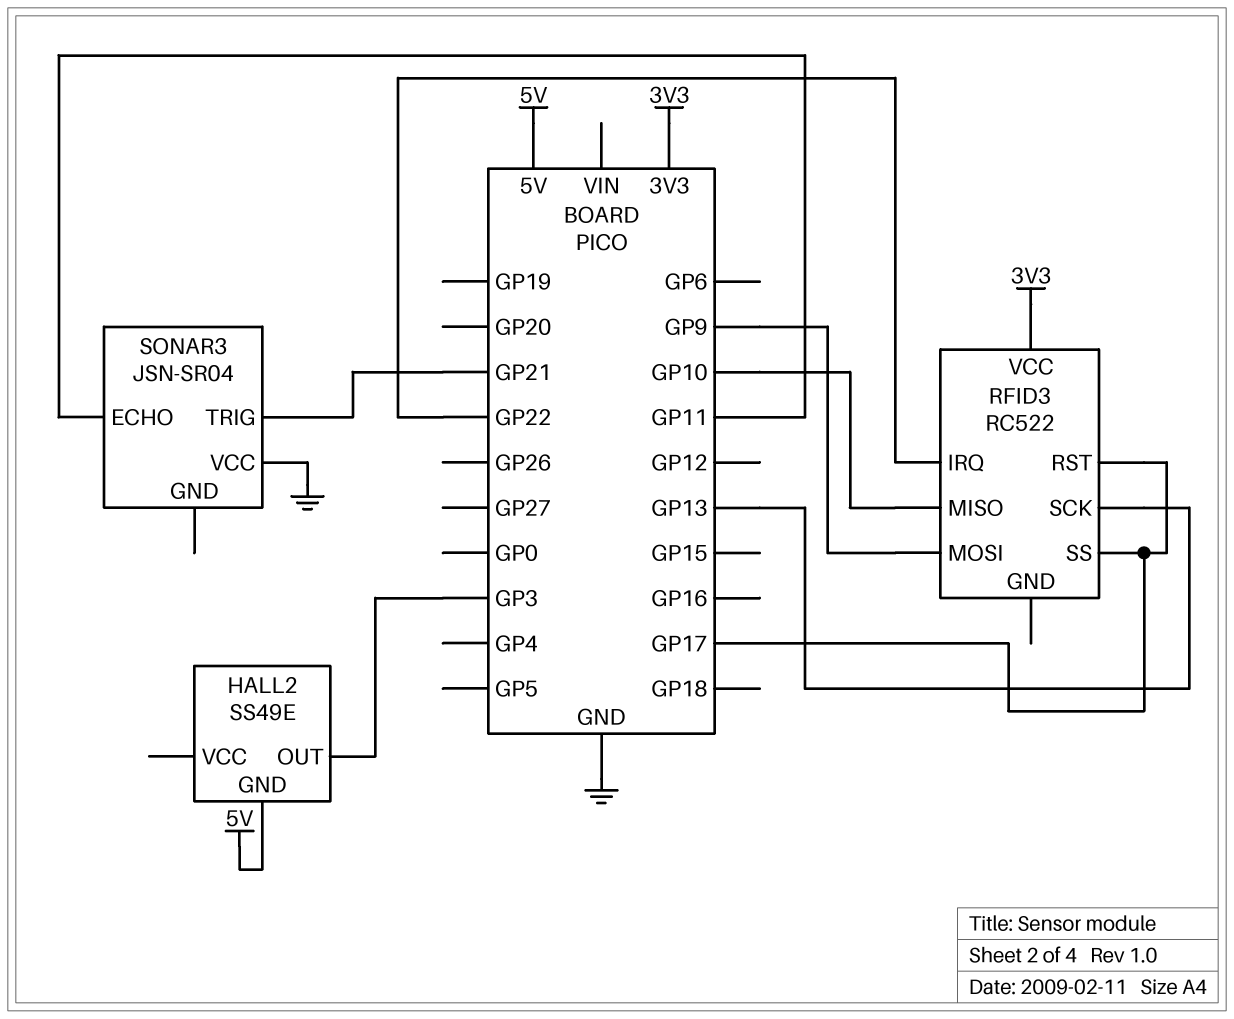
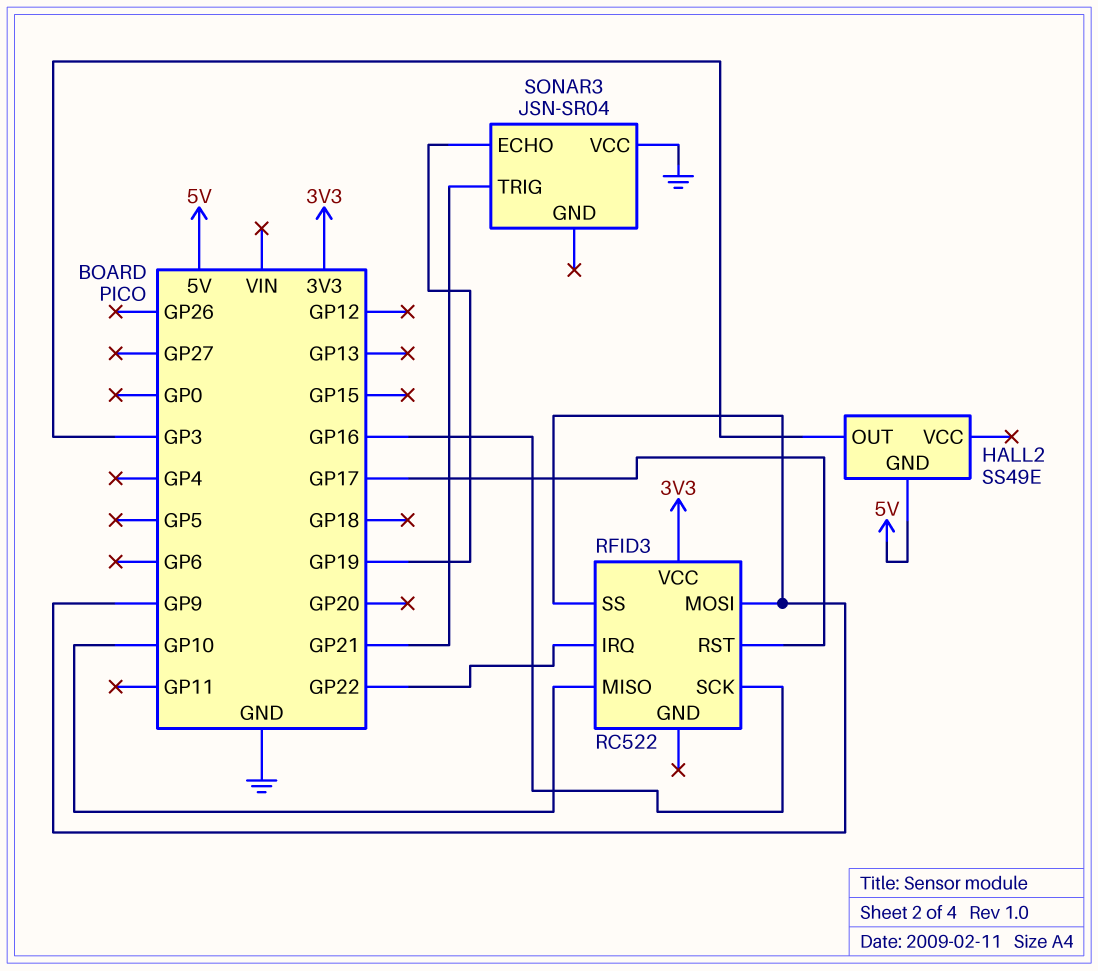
RFID3 pin SCK: GP13 -> GP16
RFID3 pin SS: GP17 -> GP9
SONAR3 pin ECHO: GP11 -> GP19

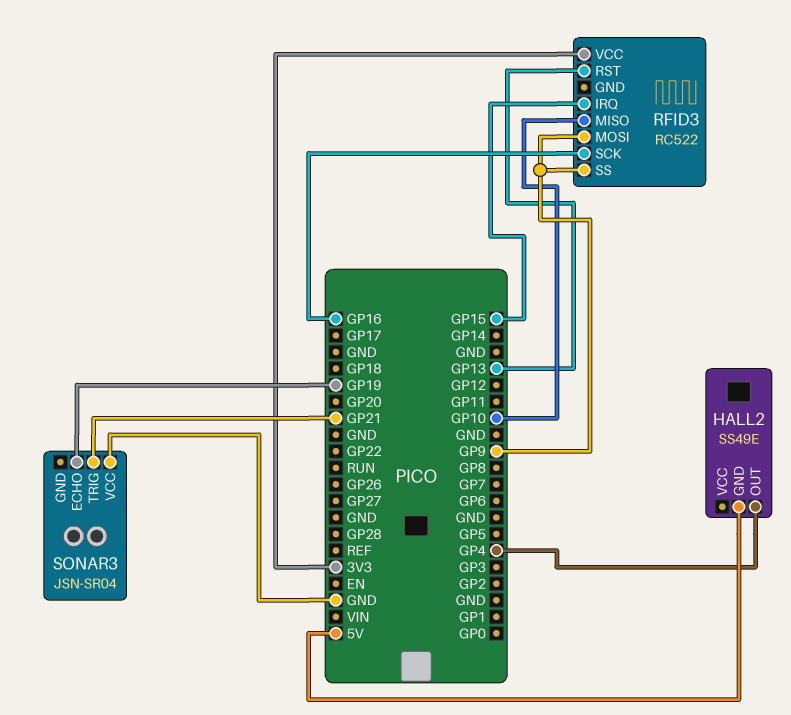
HALL2 pin OUT: GP3 -> GP4
RFID3 pin IRQ: GP22 -> GP15
RFID3 pin RST: GP17 -> GP13

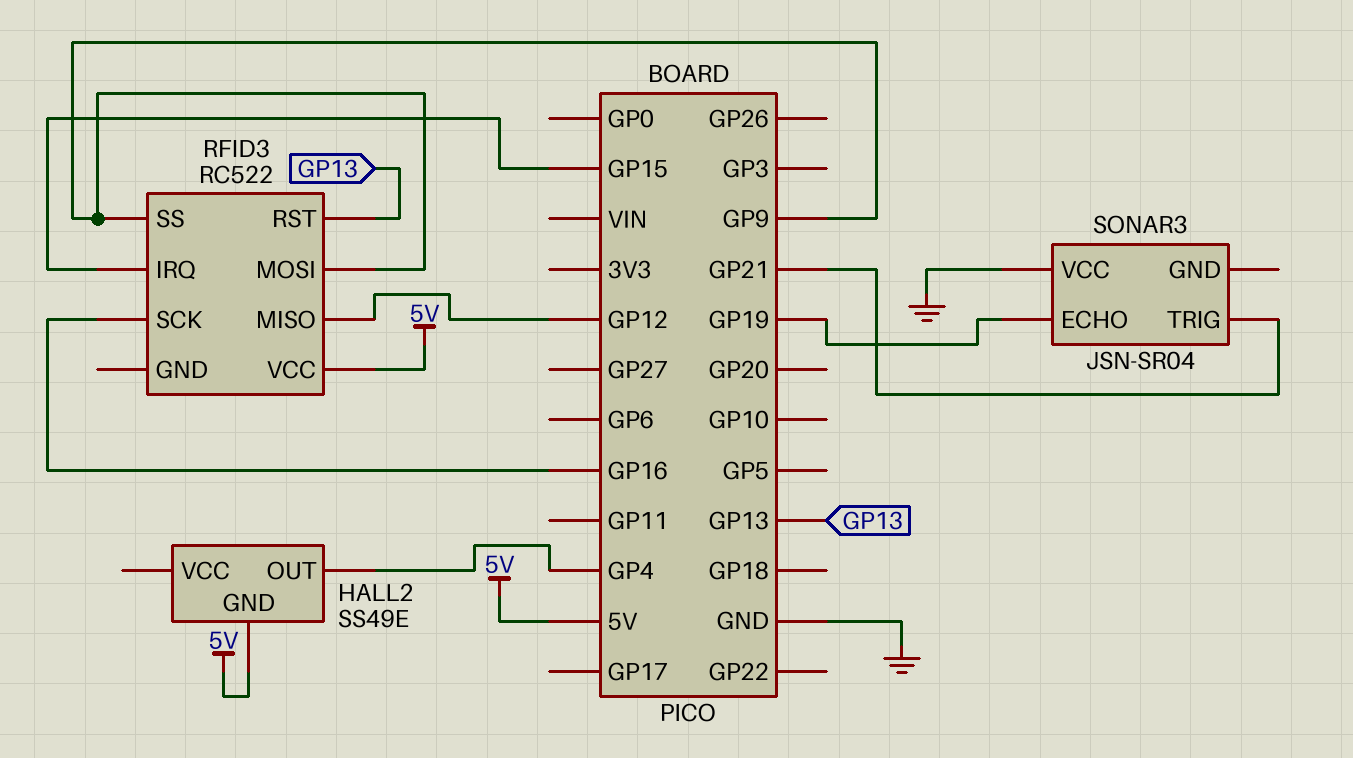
RFID3 pin MISO: GP10 -> GP12
RFID3 pin VCC: 3V3 -> 5V

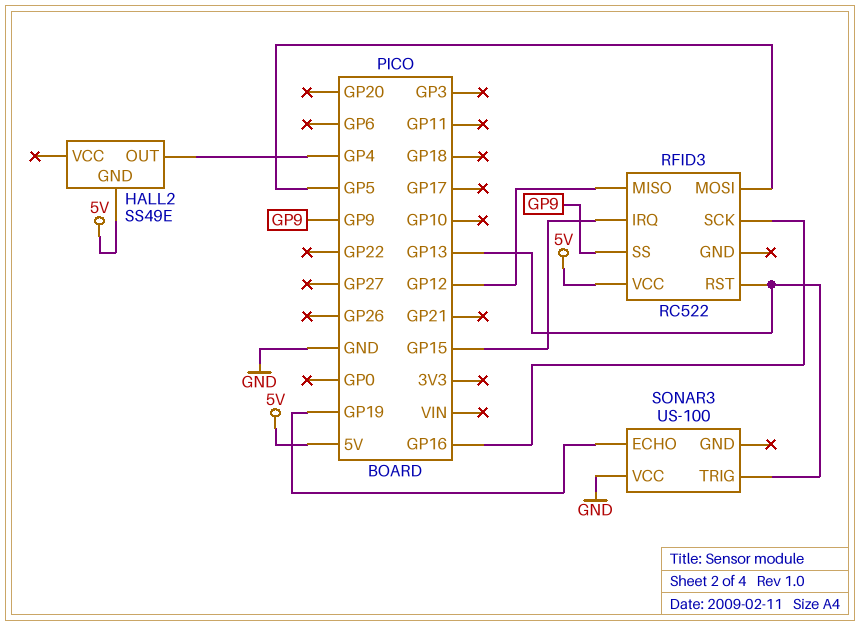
RFID3 pin MOSI: GP9 -> GP5
SONAR3: JSN-SR04 -> US-100
SONAR3 pin TRIG: GP21 -> GP13

